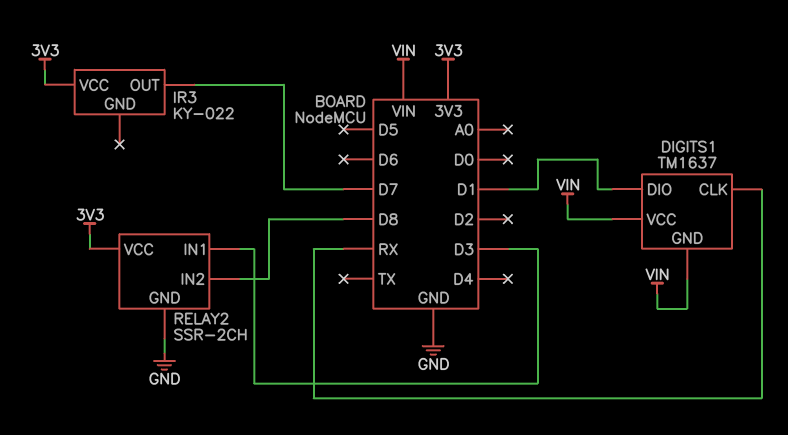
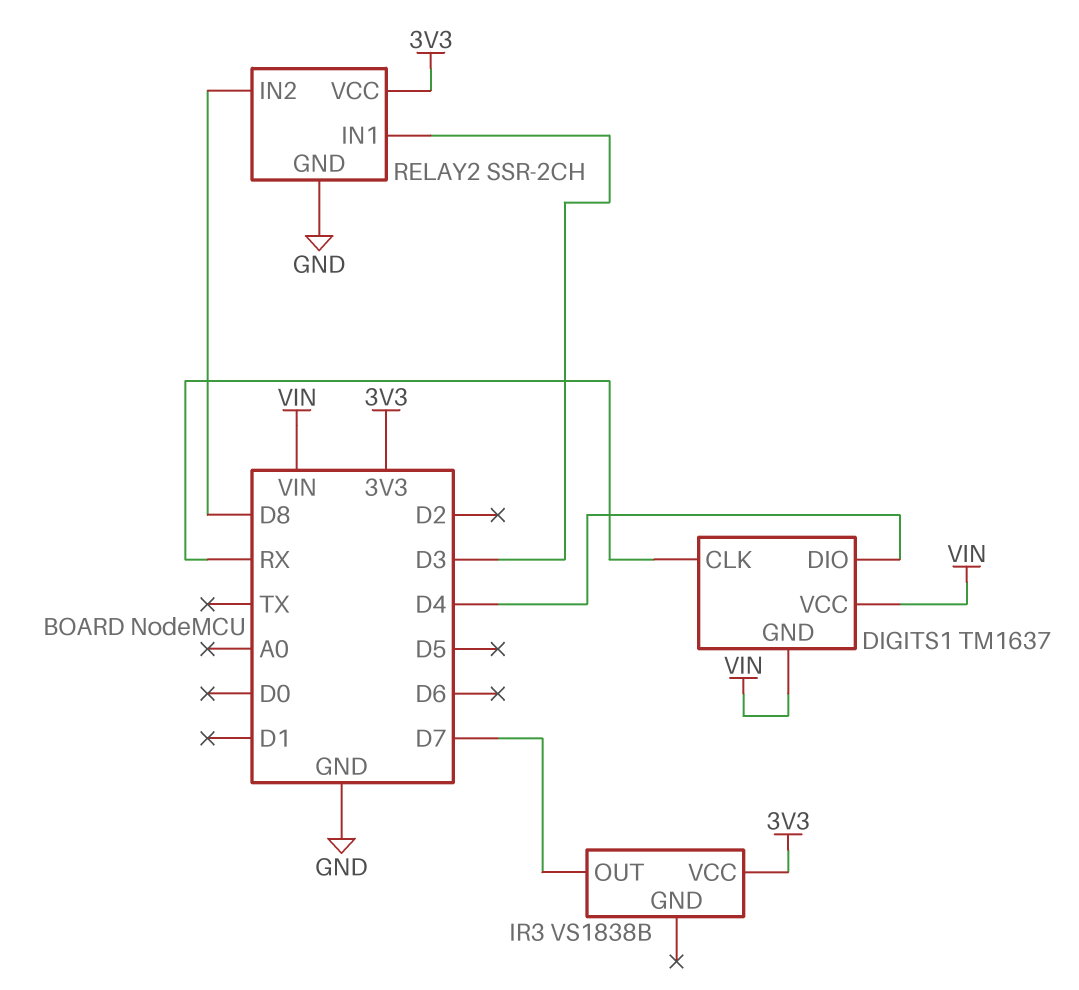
DIGITS1 pin DIO: D1 -> D4
IR3: KY-022 -> VS1838B

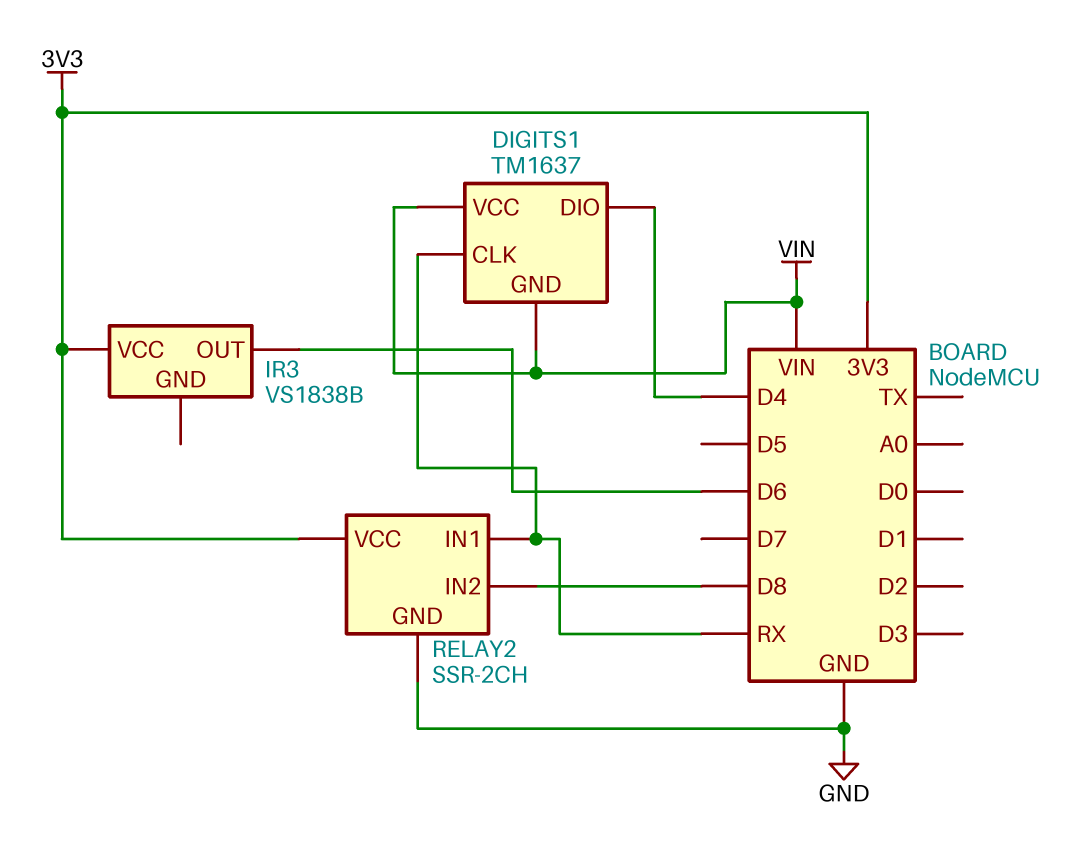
IR3 pin OUT: D7 -> D6
RELAY2 pin IN1: D3 -> RX

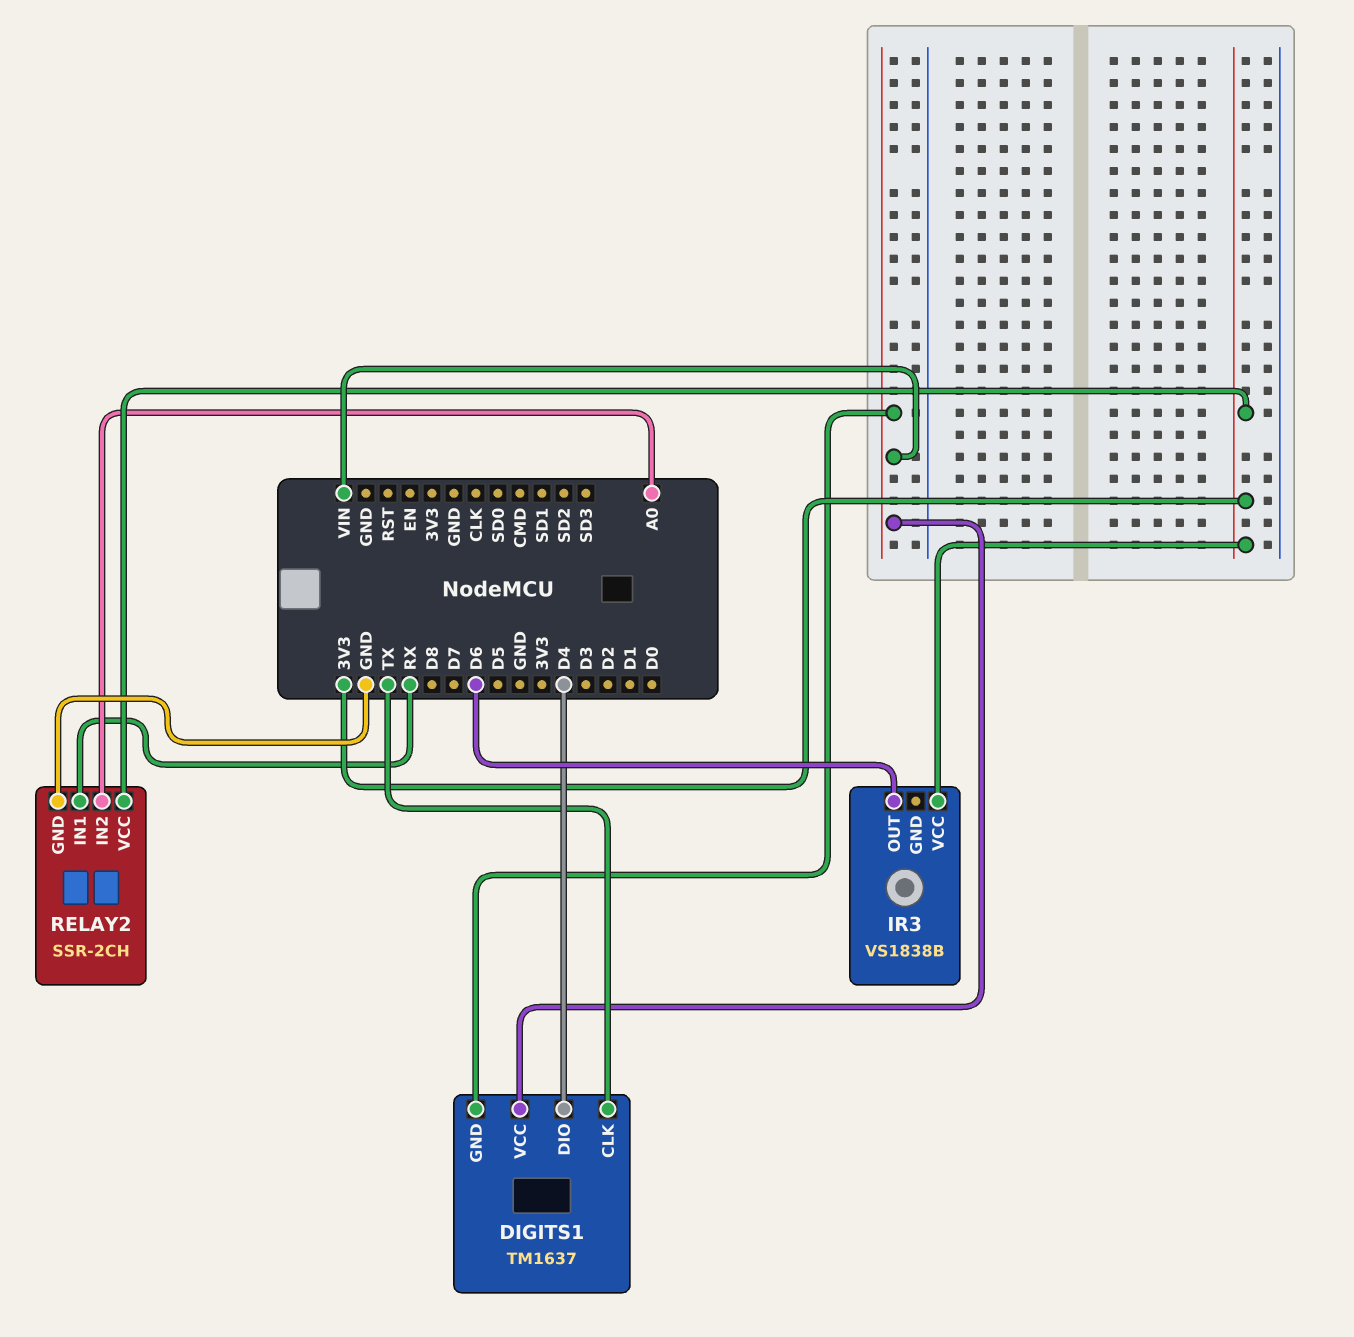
DIGITS1 pin CLK: RX -> TX
RELAY2 pin IN2: D8 -> A0

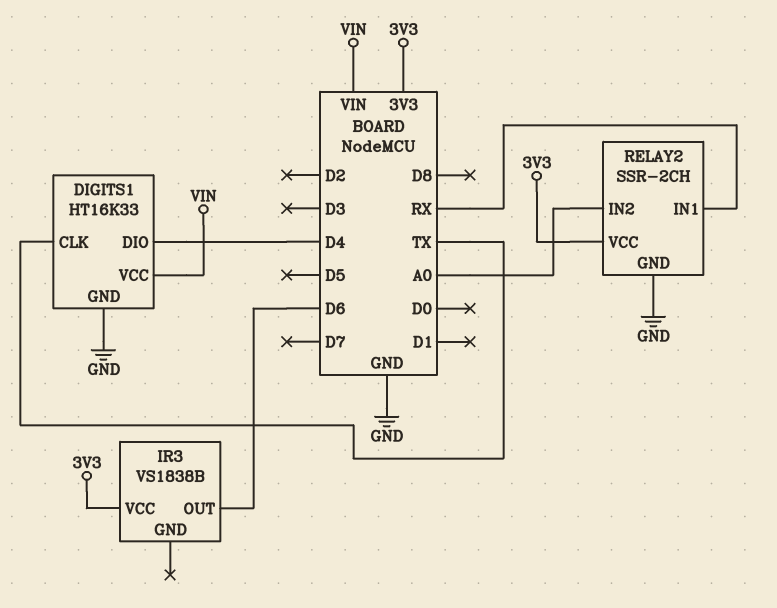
DIGITS1: TM1637 -> HT16K33
DIGITS1 pin GND: VIN -> GND

